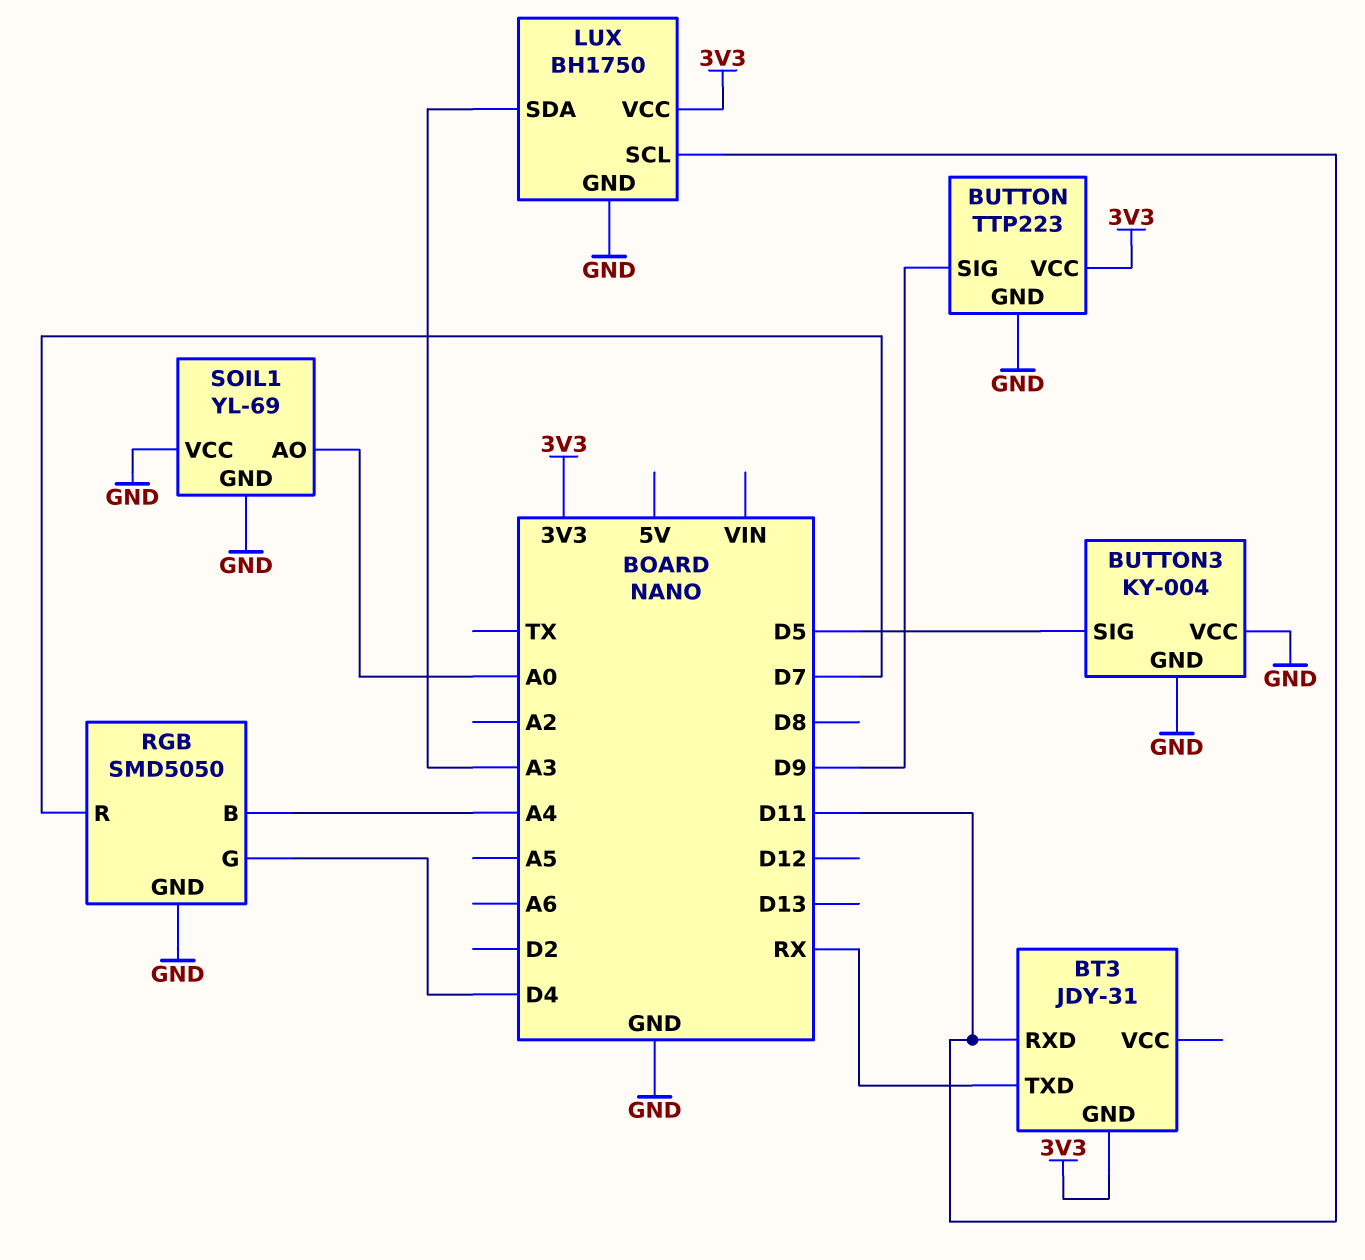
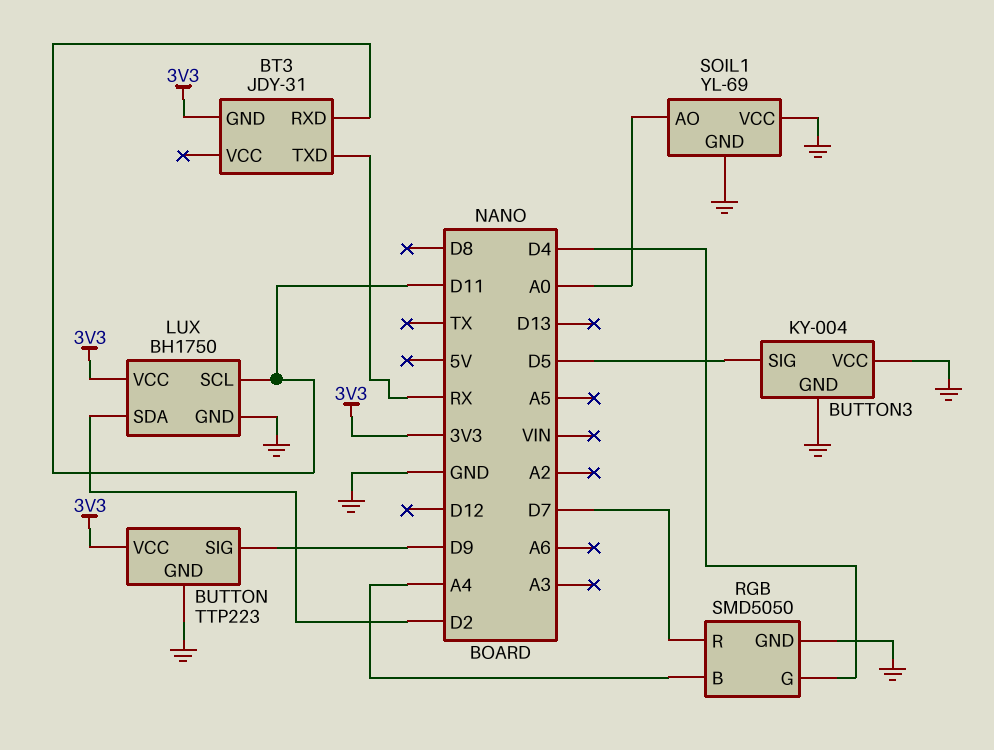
LUX pin SDA: A3 -> D2

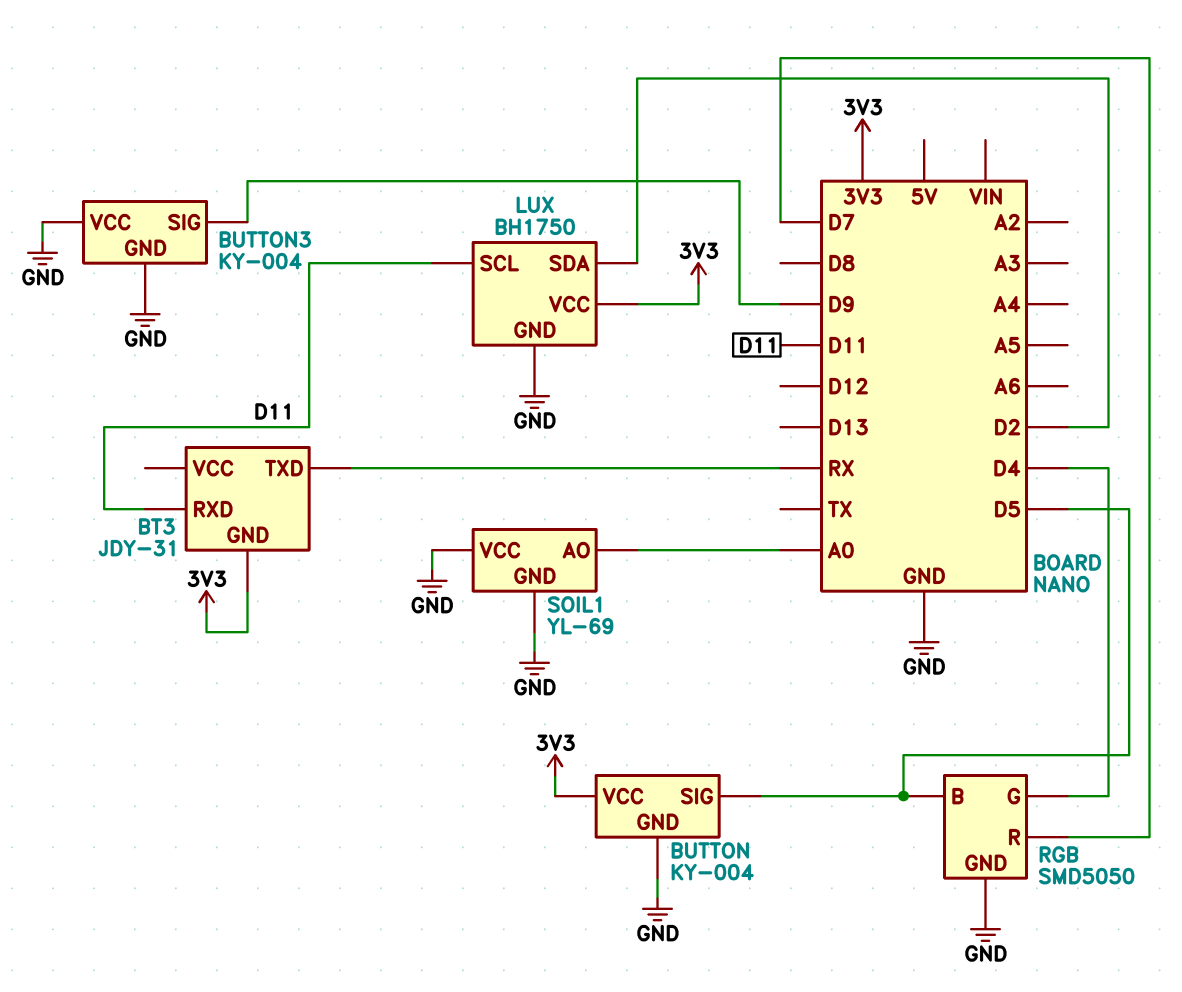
BUTTON: TTP223 -> KY-004
BUTTON pin SIG: D9 -> D5
BUTTON3 pin SIG: D5 -> D9
RGB pin B: A4 -> D5

